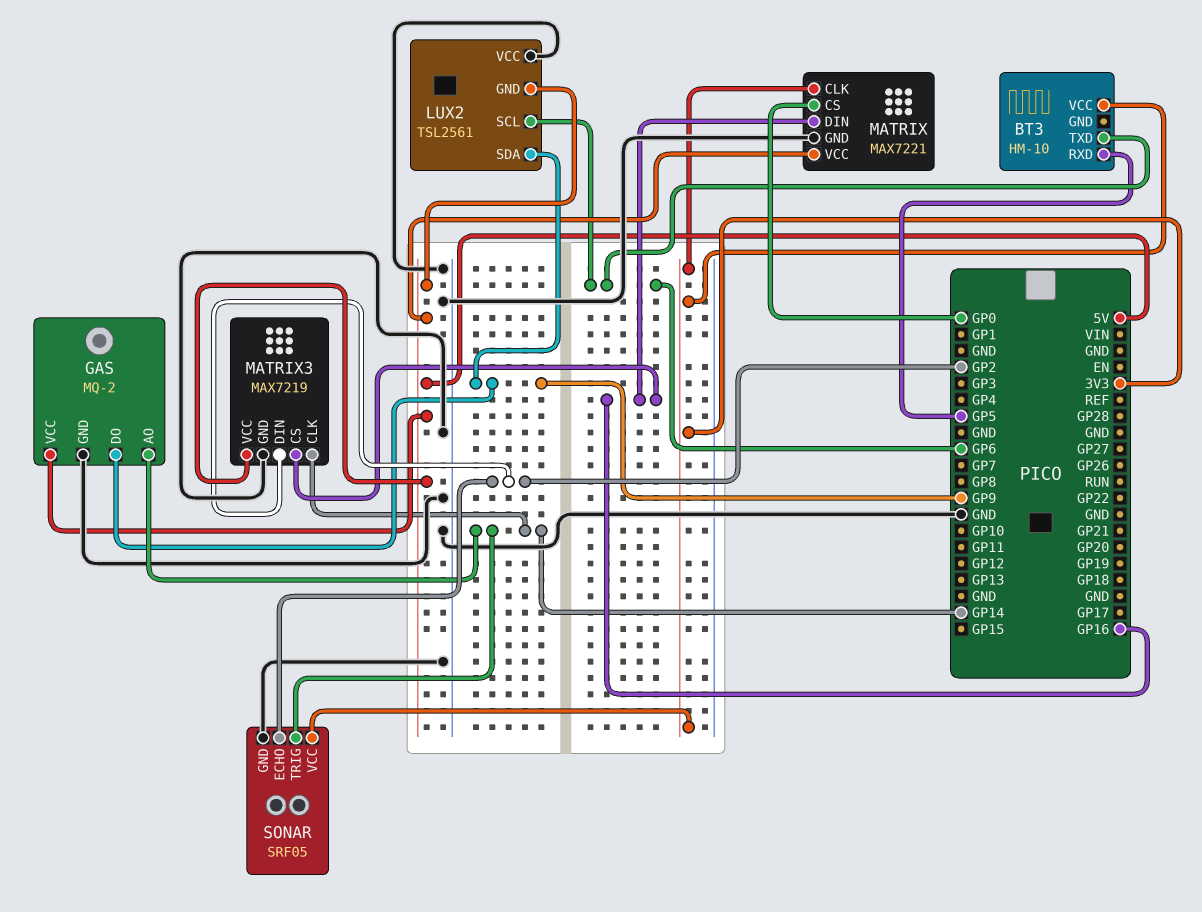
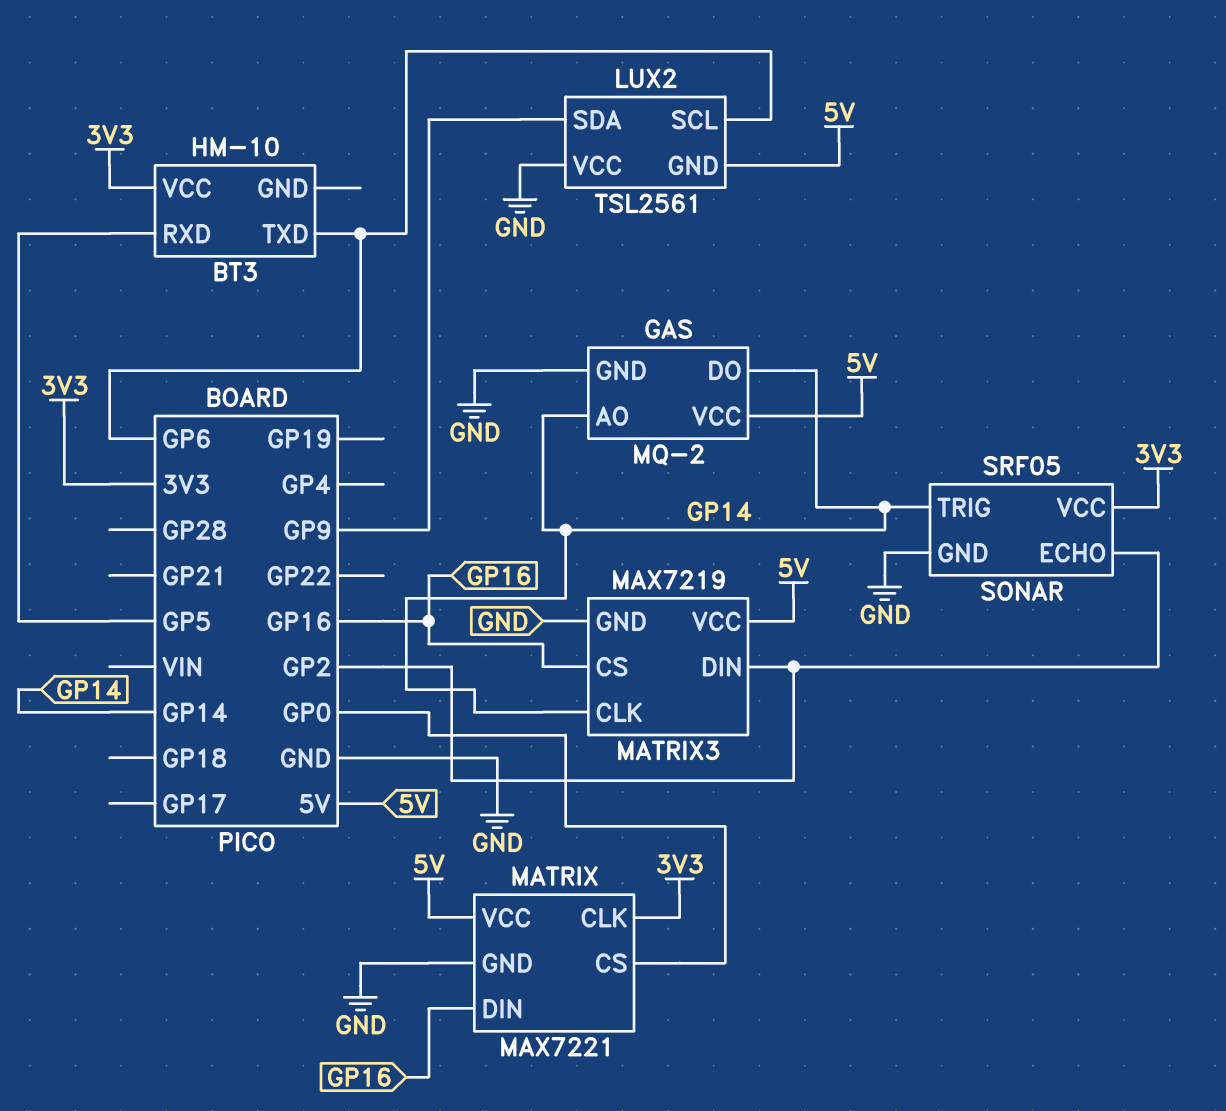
GAS pin DO: GP9 -> GP14

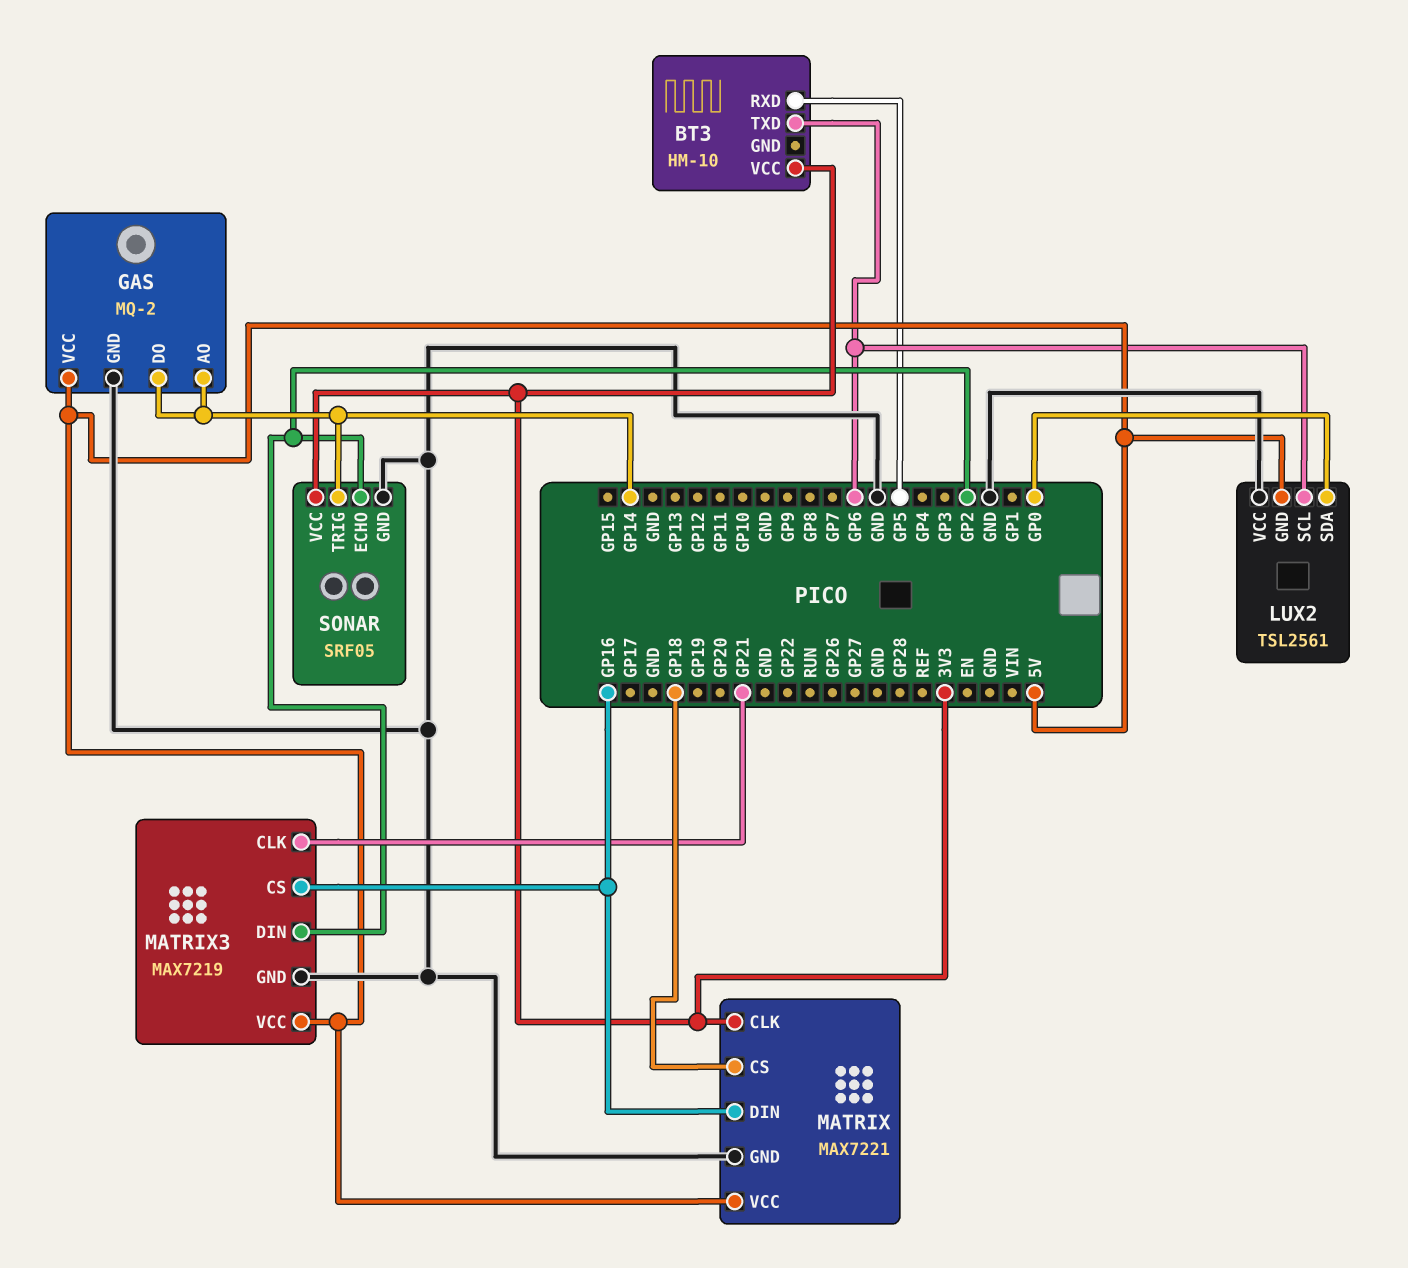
LUX2 pin SDA: GP9 -> GP0
MATRIX pin CS: GP0 -> GP18
MATRIX3 pin CLK: GP14 -> GP21

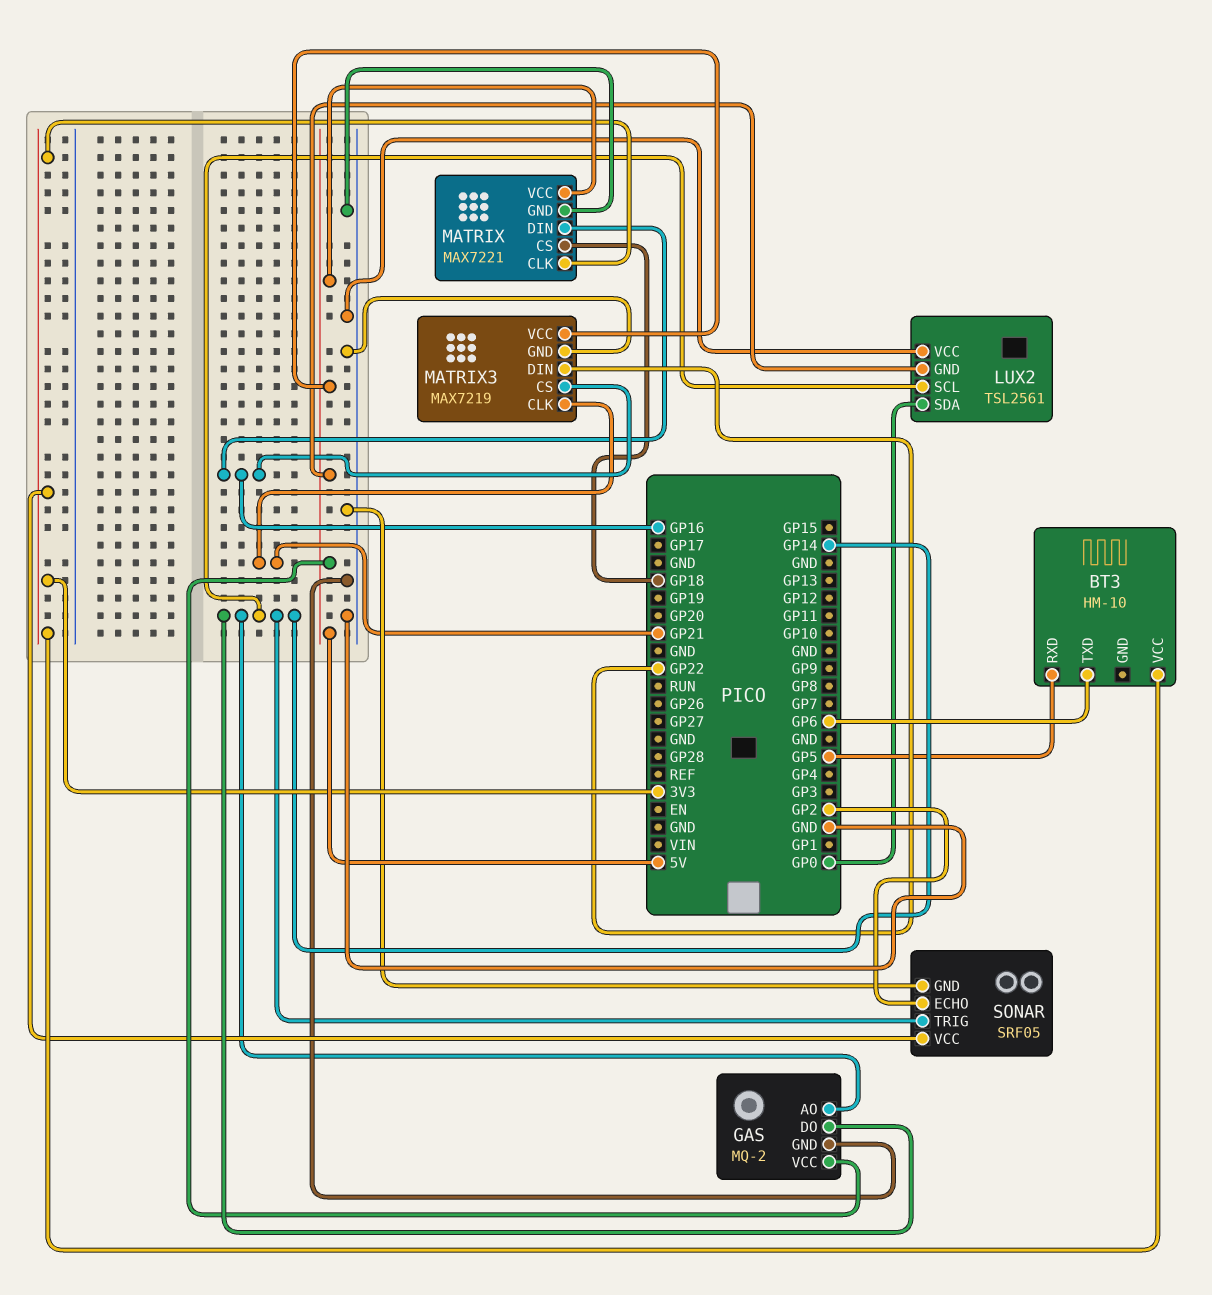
LUX2 pin SCL: GP6 -> GP14
MATRIX3 pin DIN: GP2 -> GP22

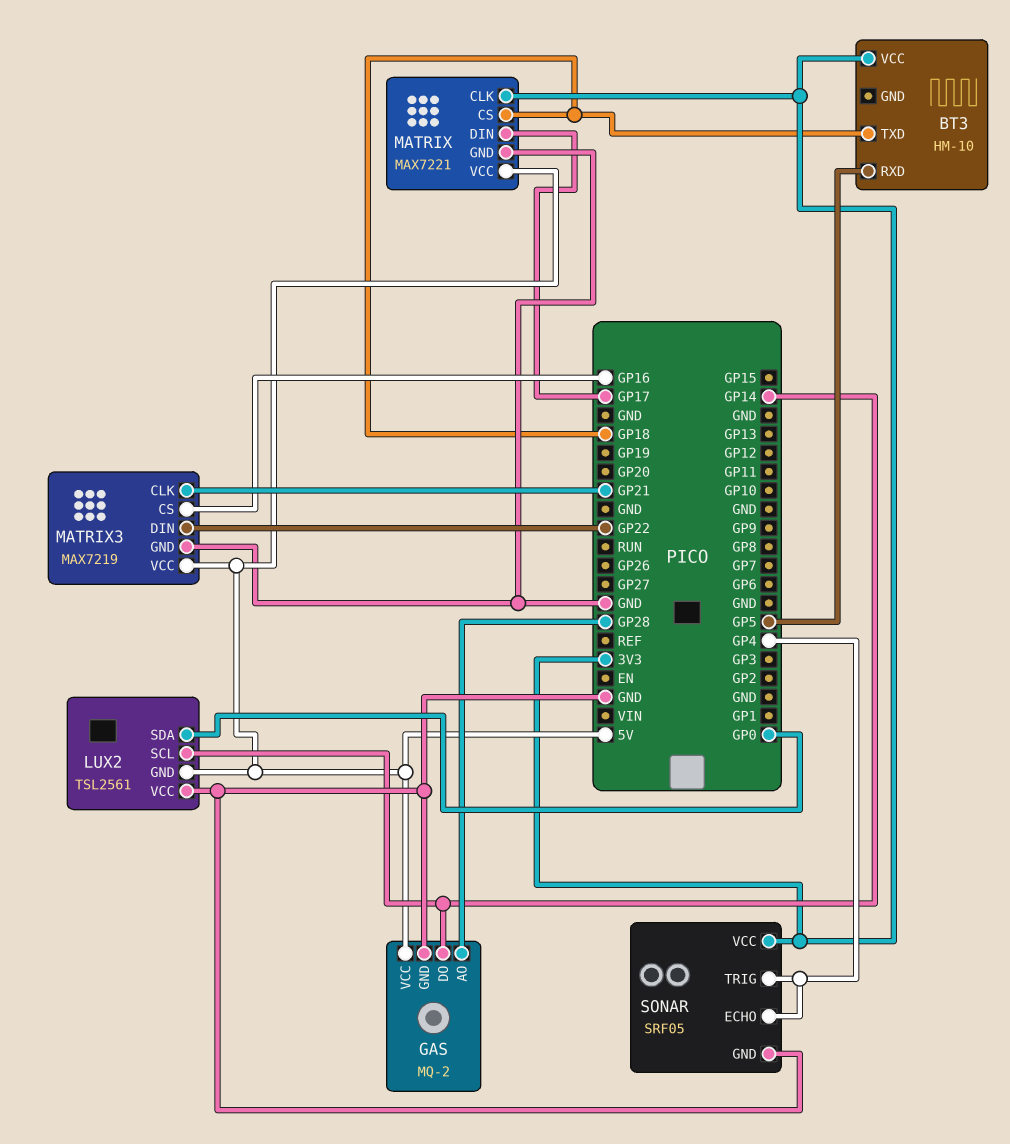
BT3 pin TXD: GP6 -> GP18
GAS pin AO: GP14 -> GP28
MATRIX pin DIN: GP16 -> GP17
SONAR pin ECHO: GP2 -> GP4
SONAR pin TRIG: GP14 -> GP4

